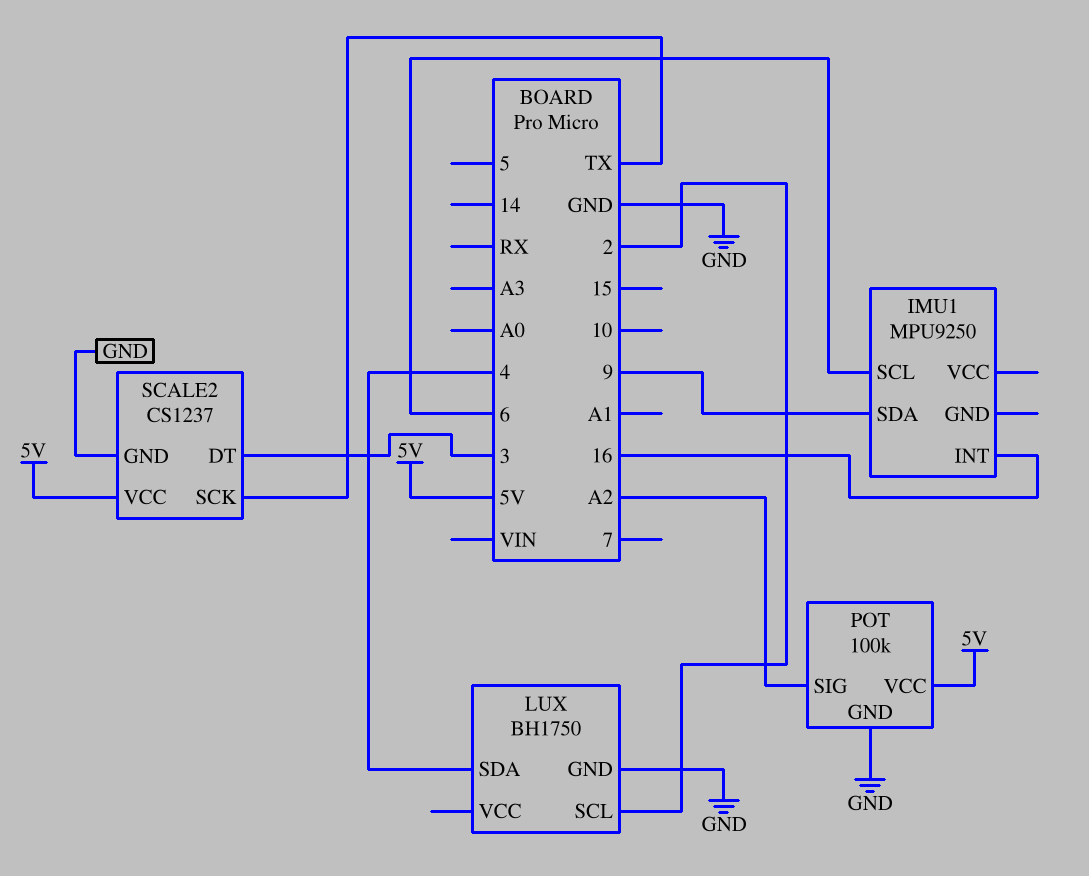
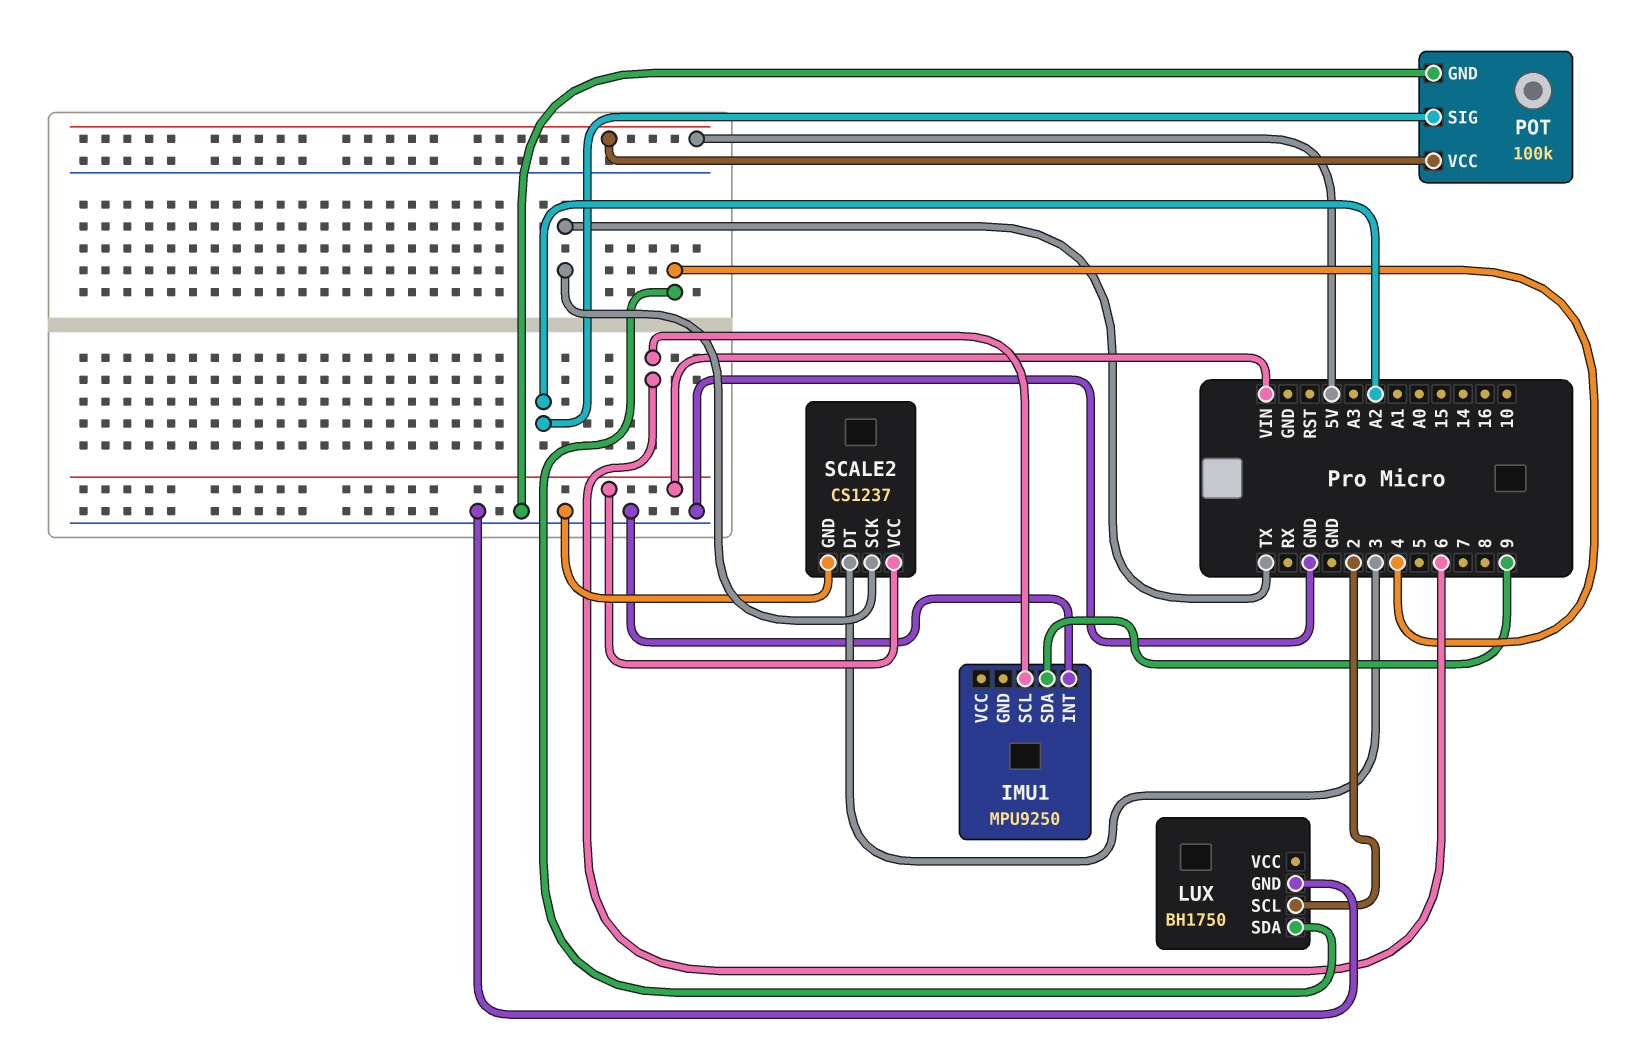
IMU1 pin INT: 16 -> GND
SCALE2 pin VCC: 5V -> VIN

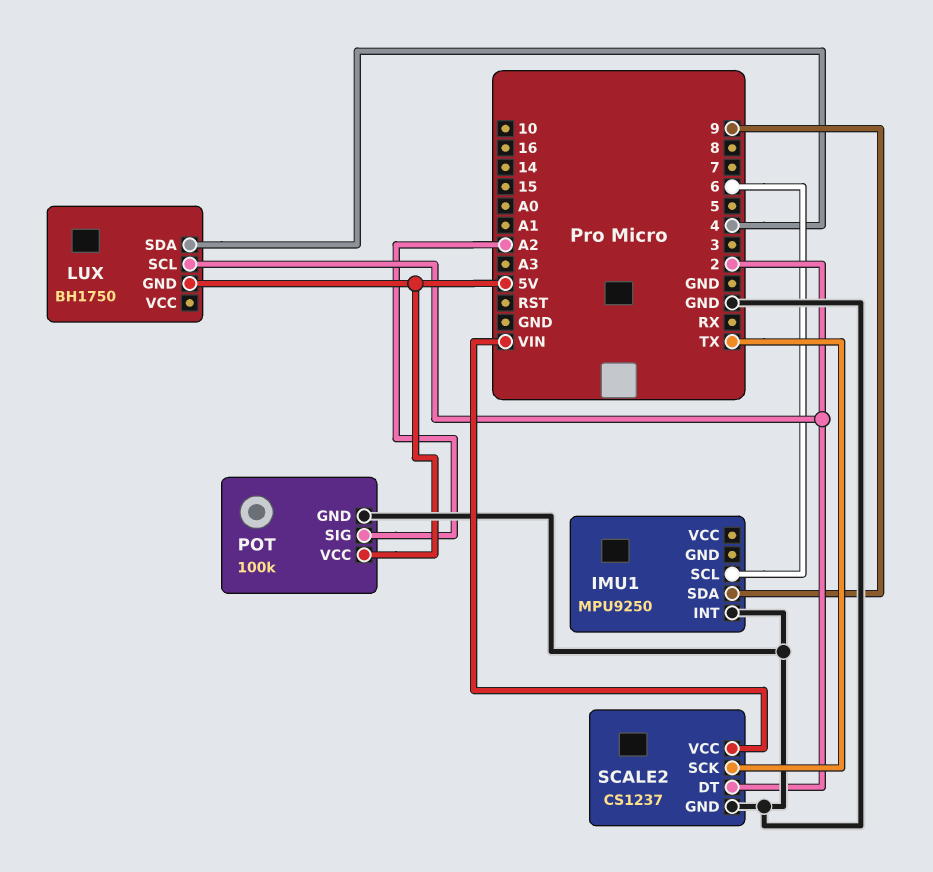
LUX pin GND: GND -> 5V
SCALE2 pin DT: 3 -> 2

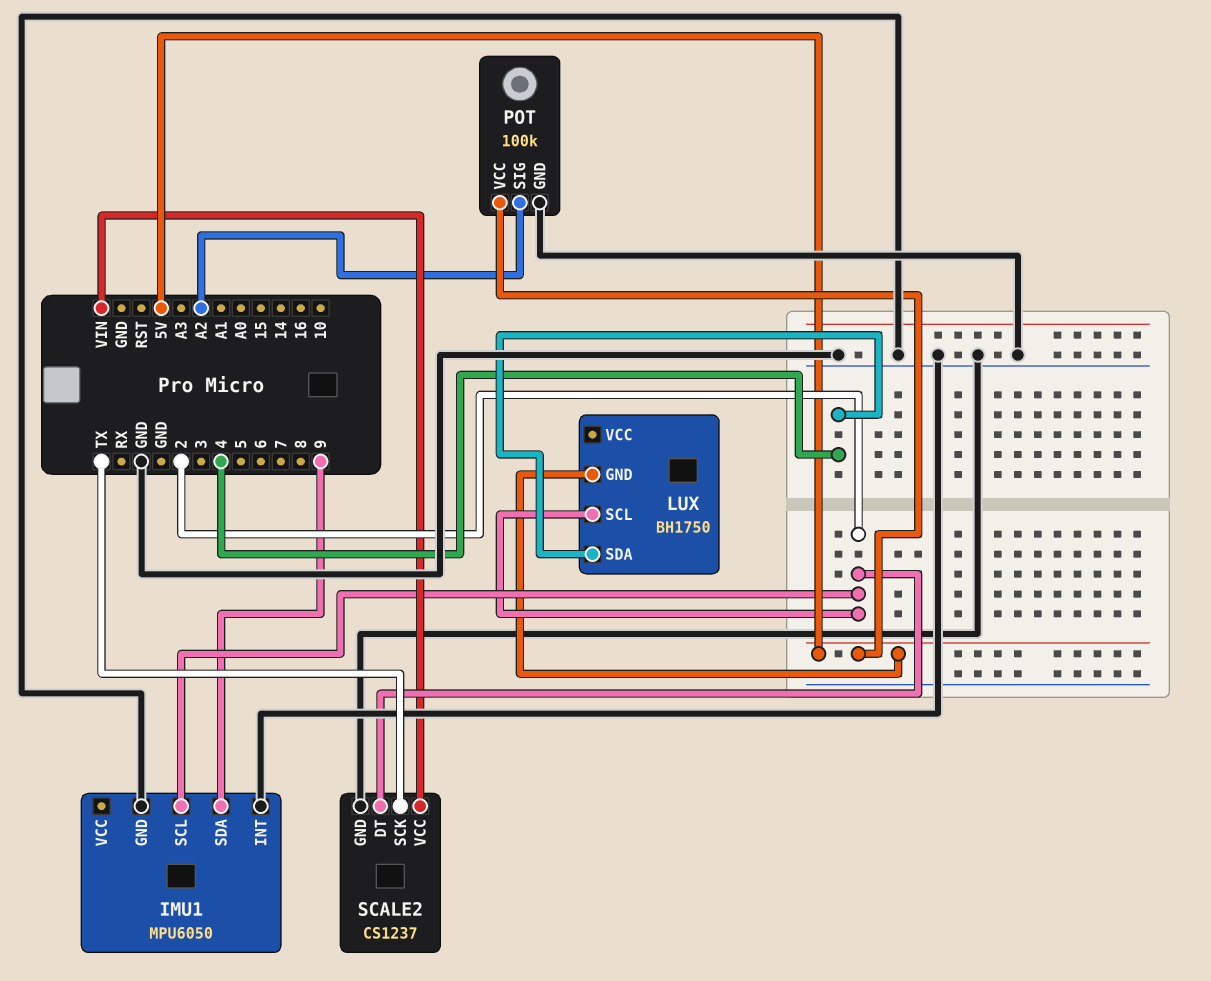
IMU1: MPU9250 -> MPU6050
IMU1 pin GND: none -> GND
IMU1 pin SCL: 6 -> 2

